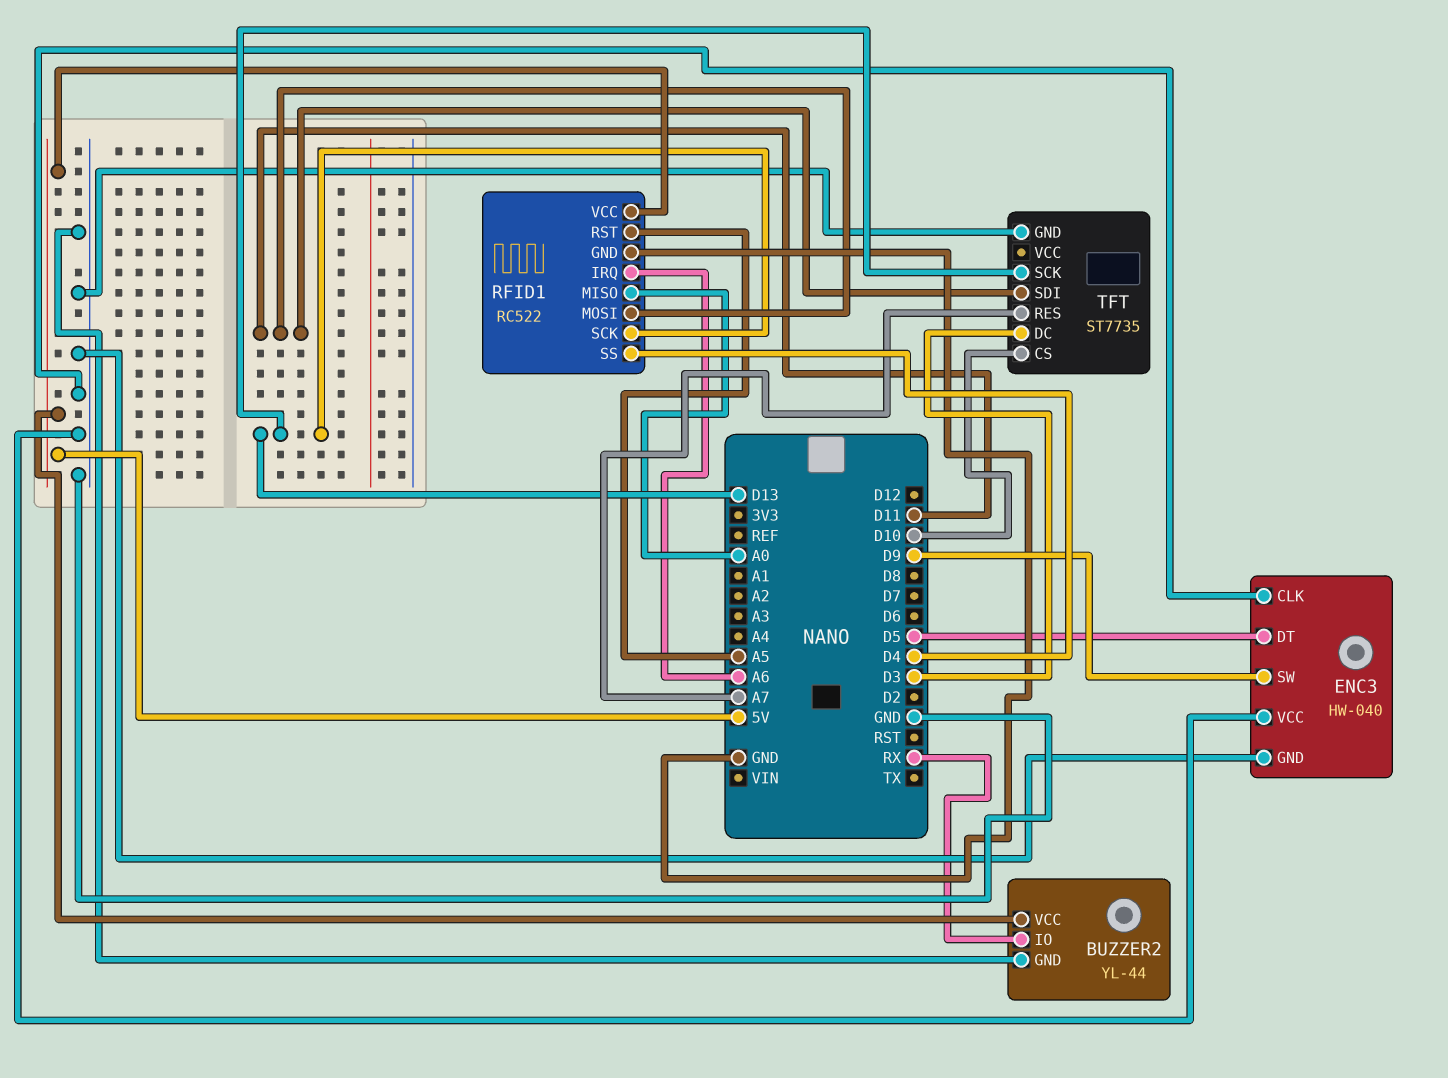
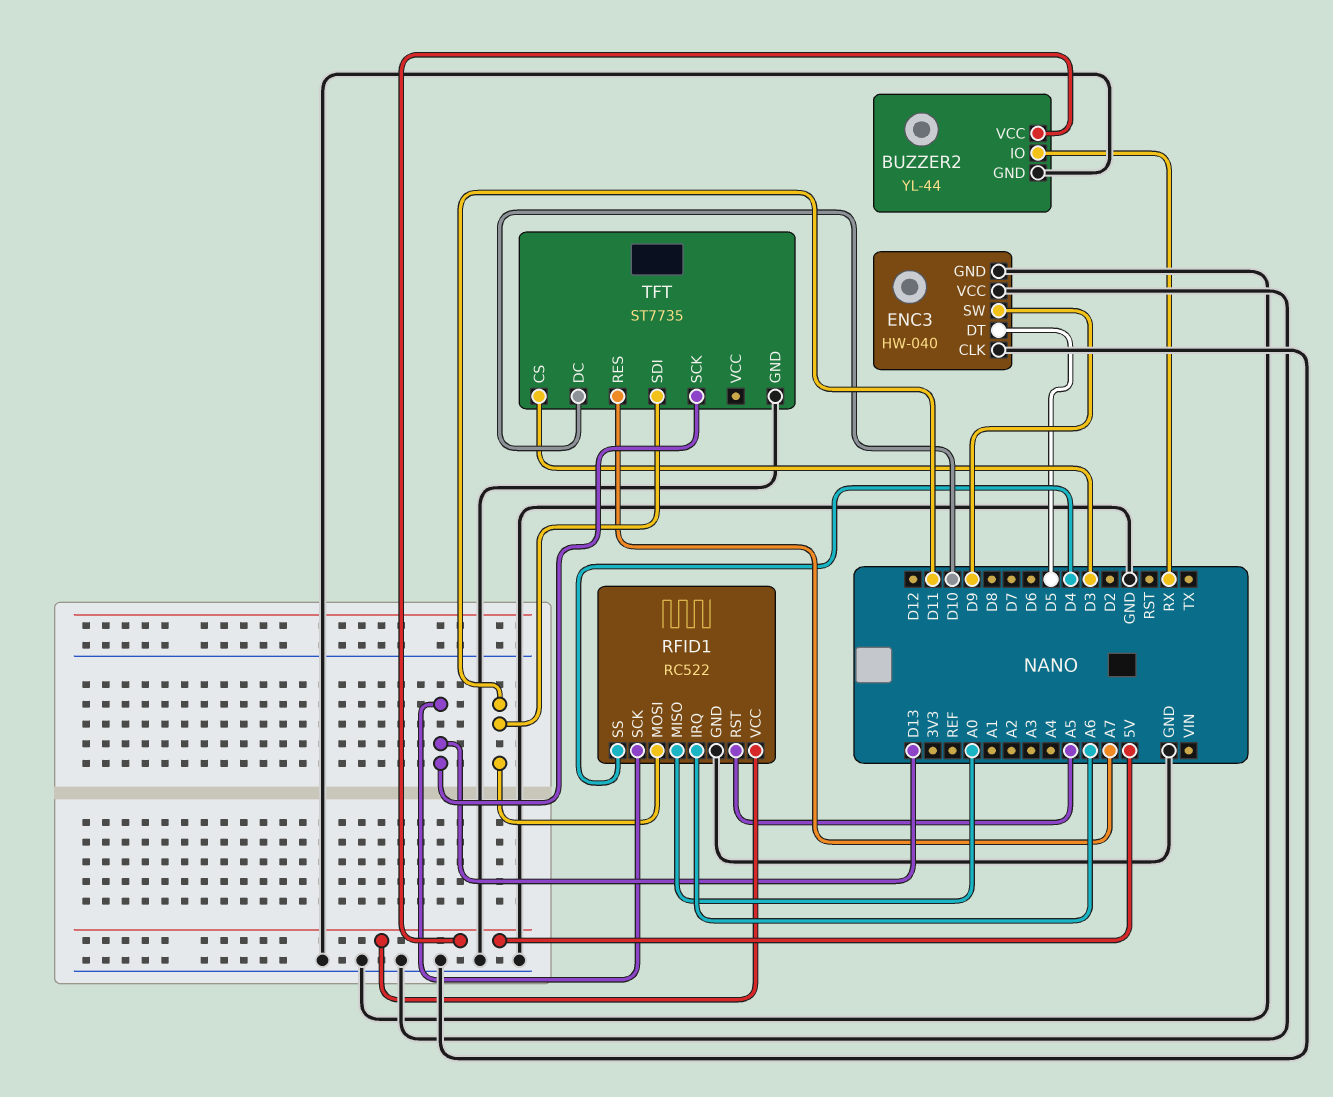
TFT pin CS: D10 -> D3
TFT pin DC: D3 -> D10

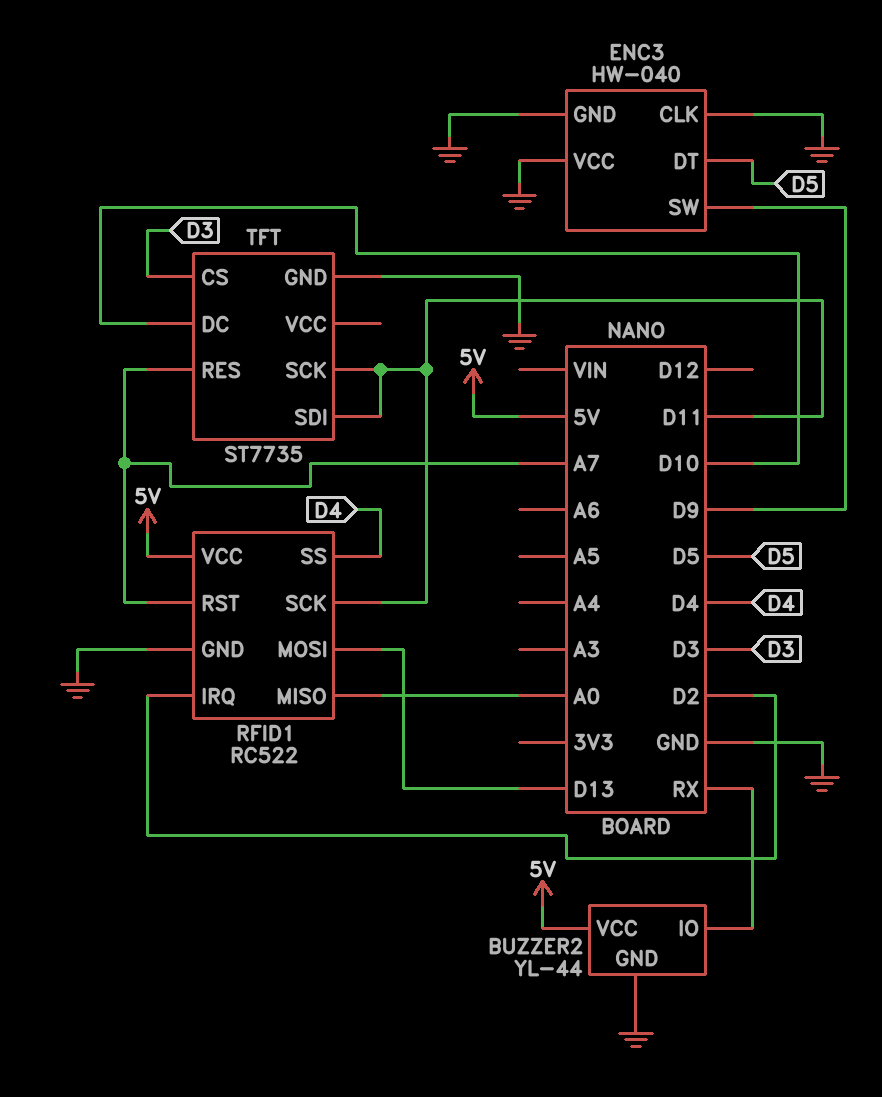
RFID1 pin IRQ: A6 -> D2
RFID1 pin MOSI: D11 -> D13
RFID1 pin RST: A5 -> A7
RFID1 pin SCK: D13 -> D11
TFT pin SCK: D13 -> D11

